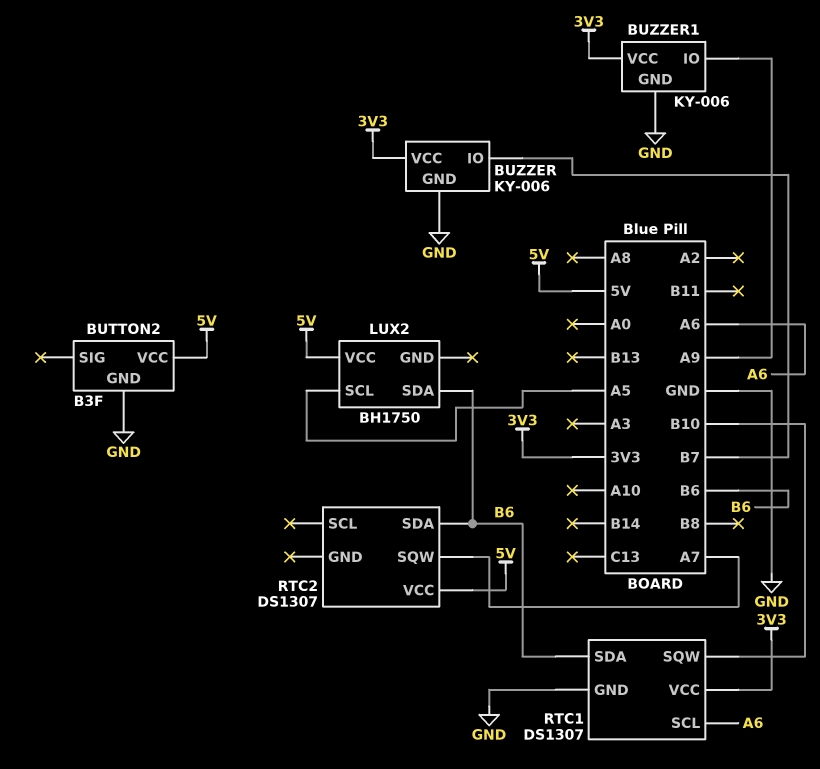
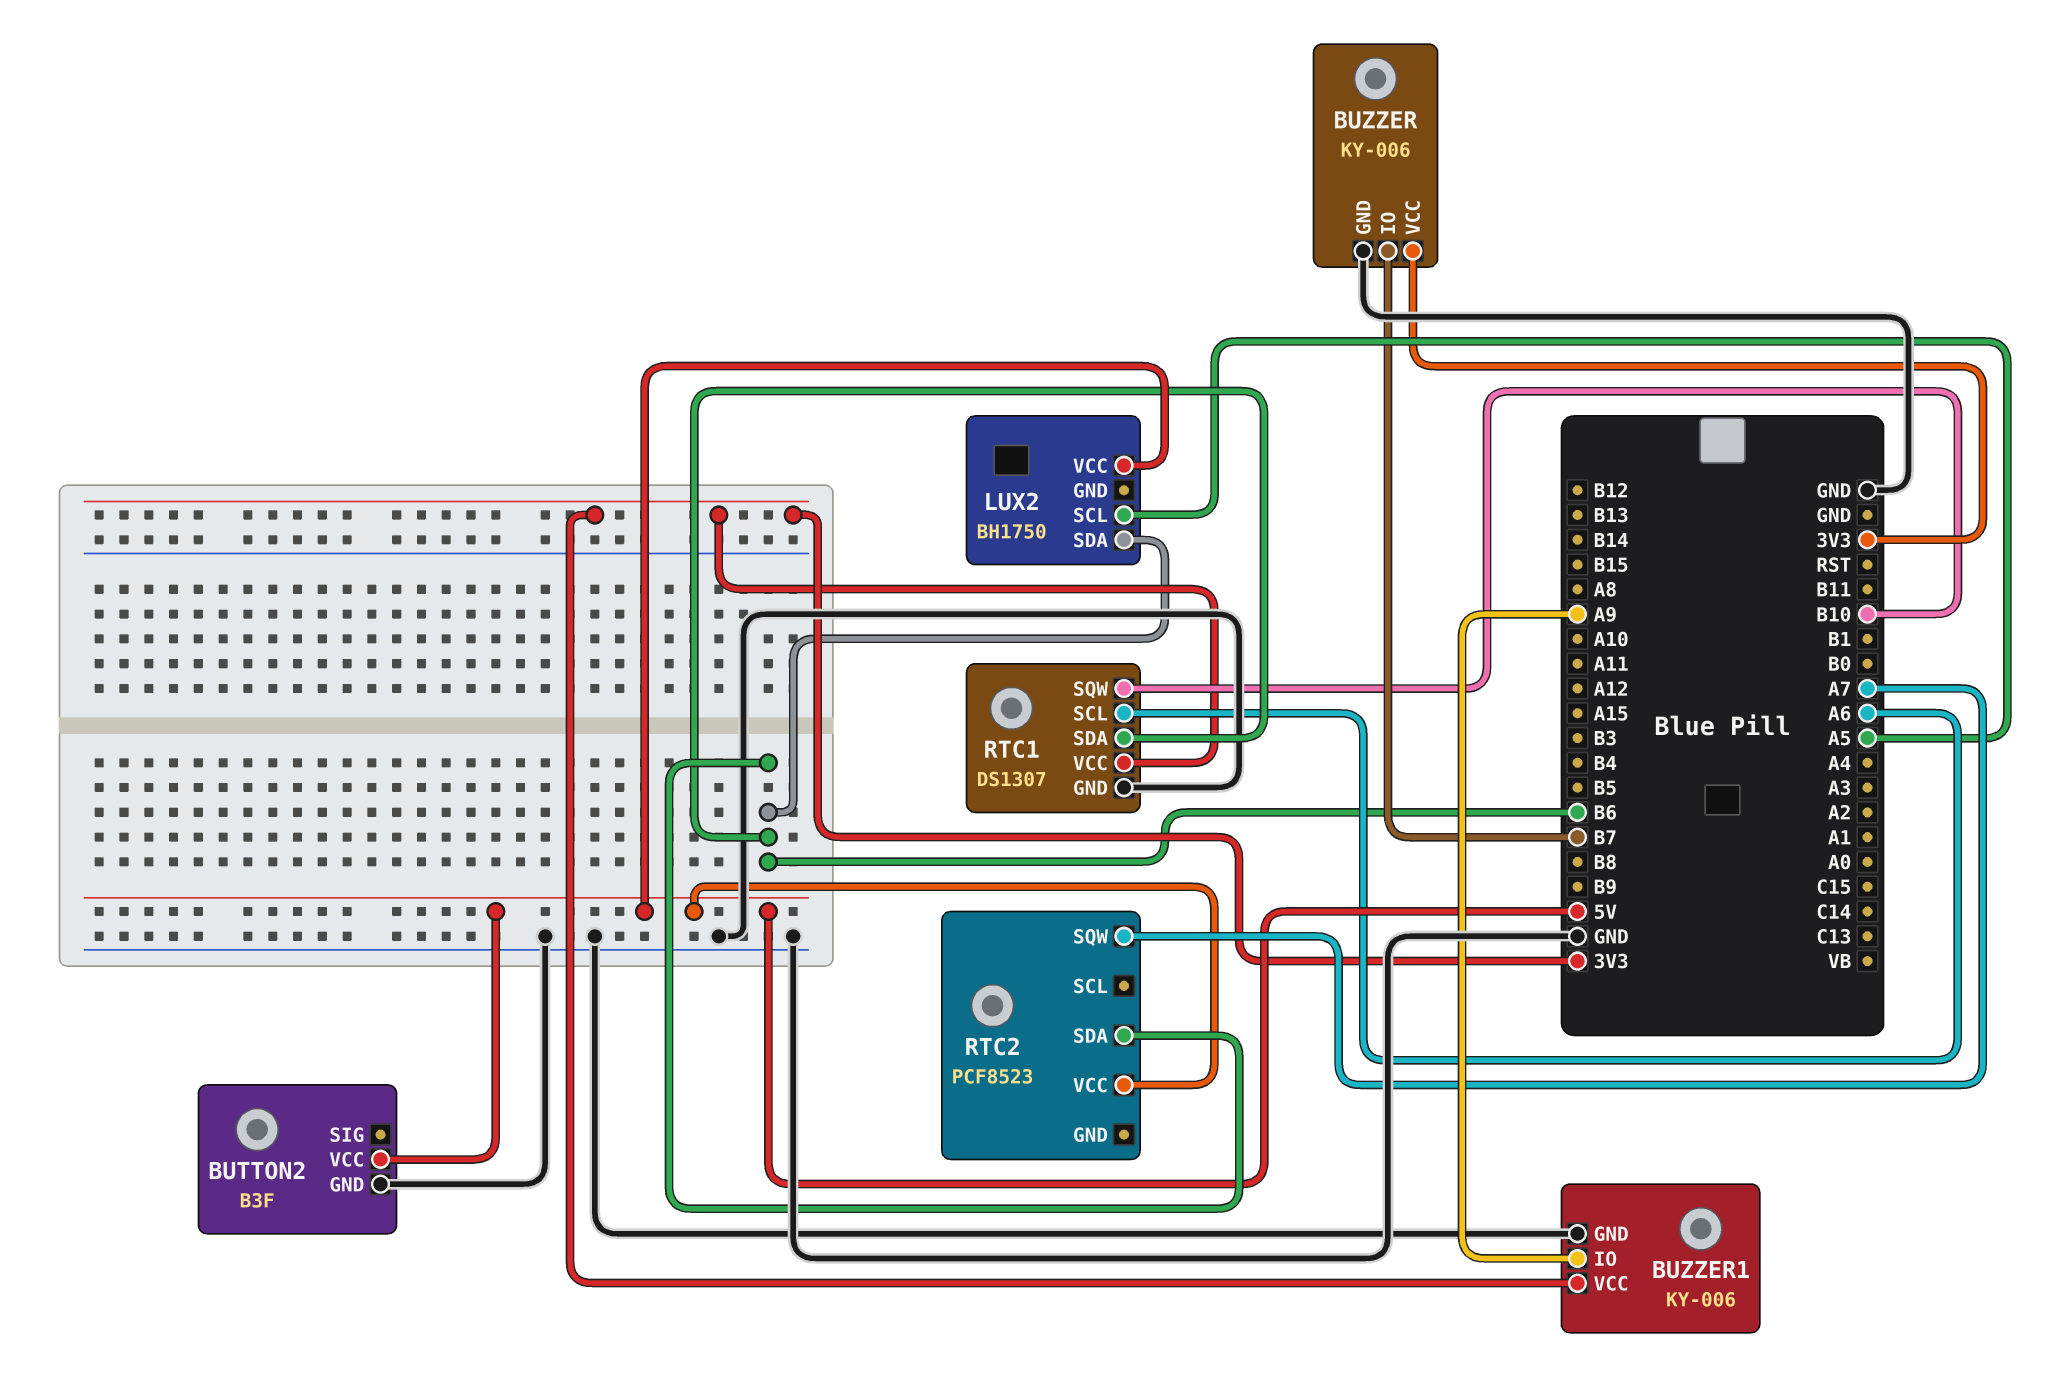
RTC2: DS1307 -> PCF8523

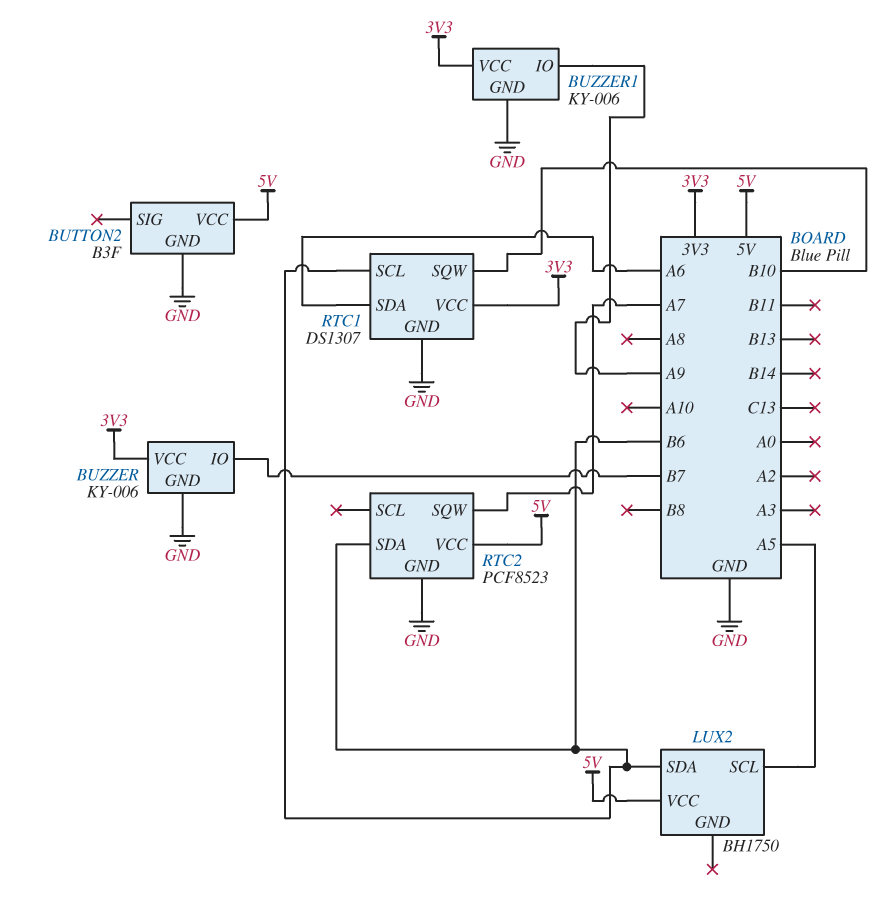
RTC1 pin SCL: A6 -> B6
RTC1 pin SDA: B6 -> A6
RTC2 pin GND: none -> GND

